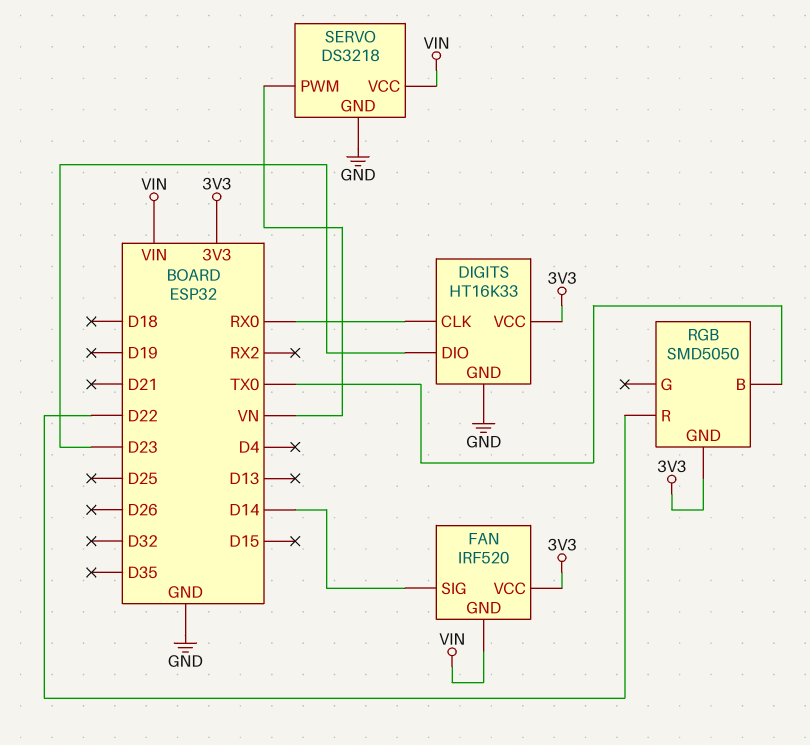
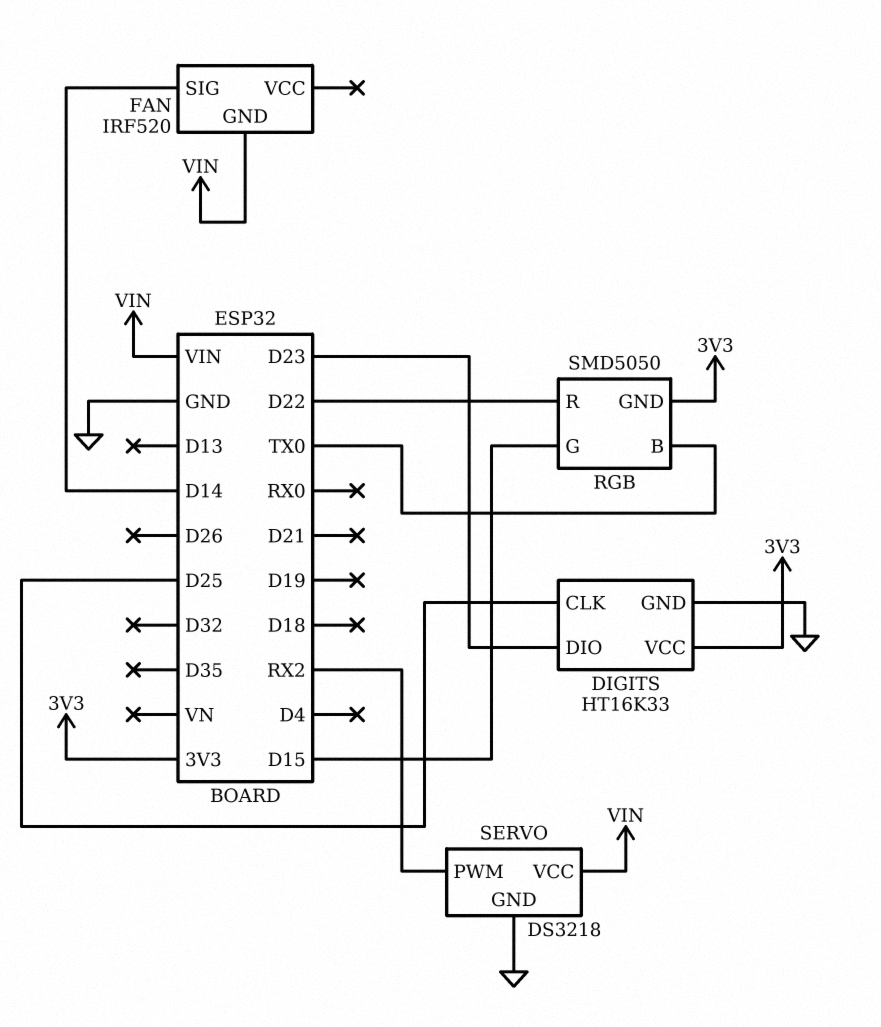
DIGITS pin CLK: RX0 -> D25
FAN pin VCC: 3V3 -> none
RGB pin G: none -> D15
SERVO pin PWM: VN -> RX2

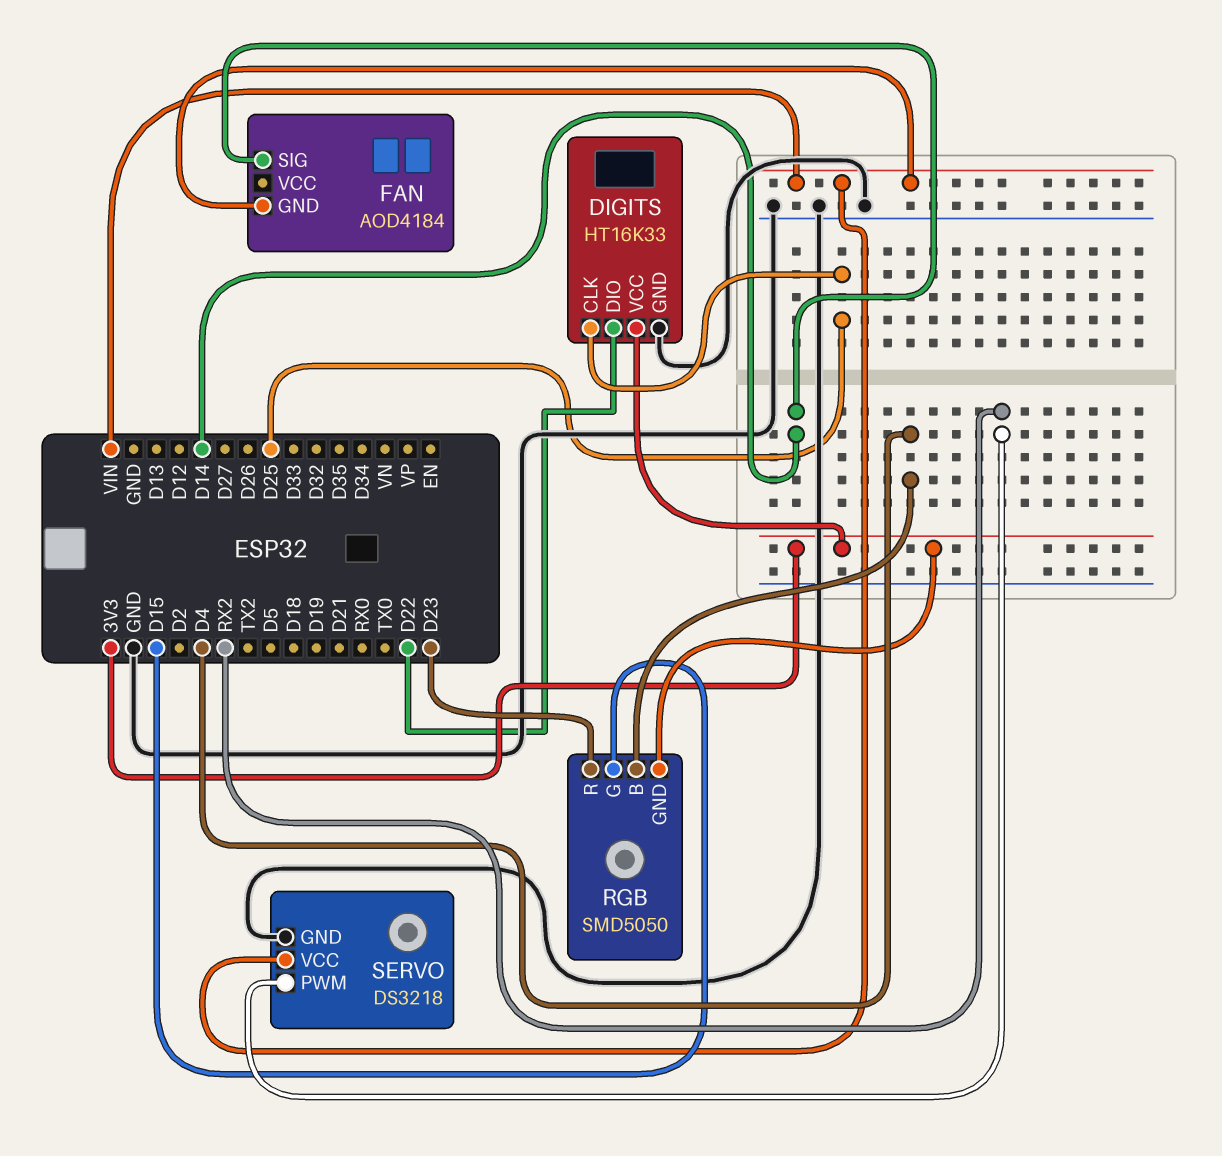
DIGITS pin DIO: D23 -> D22
FAN: IRF520 -> AOD4184
RGB pin B: TX0 -> D4
RGB pin R: D22 -> D23

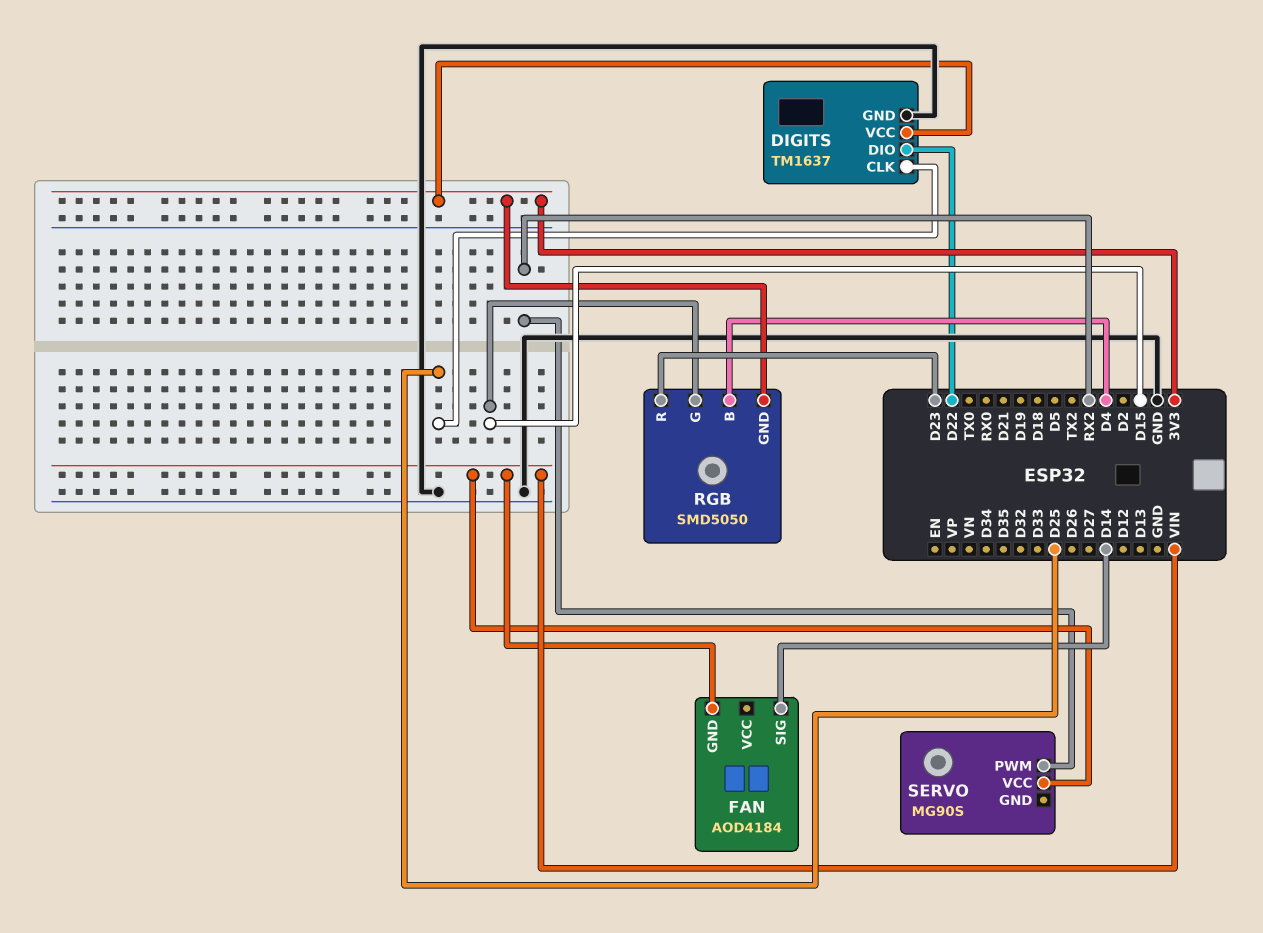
DIGITS: HT16K33 -> TM1637
SERVO: DS3218 -> MG90S
SERVO pin GND: GND -> none

